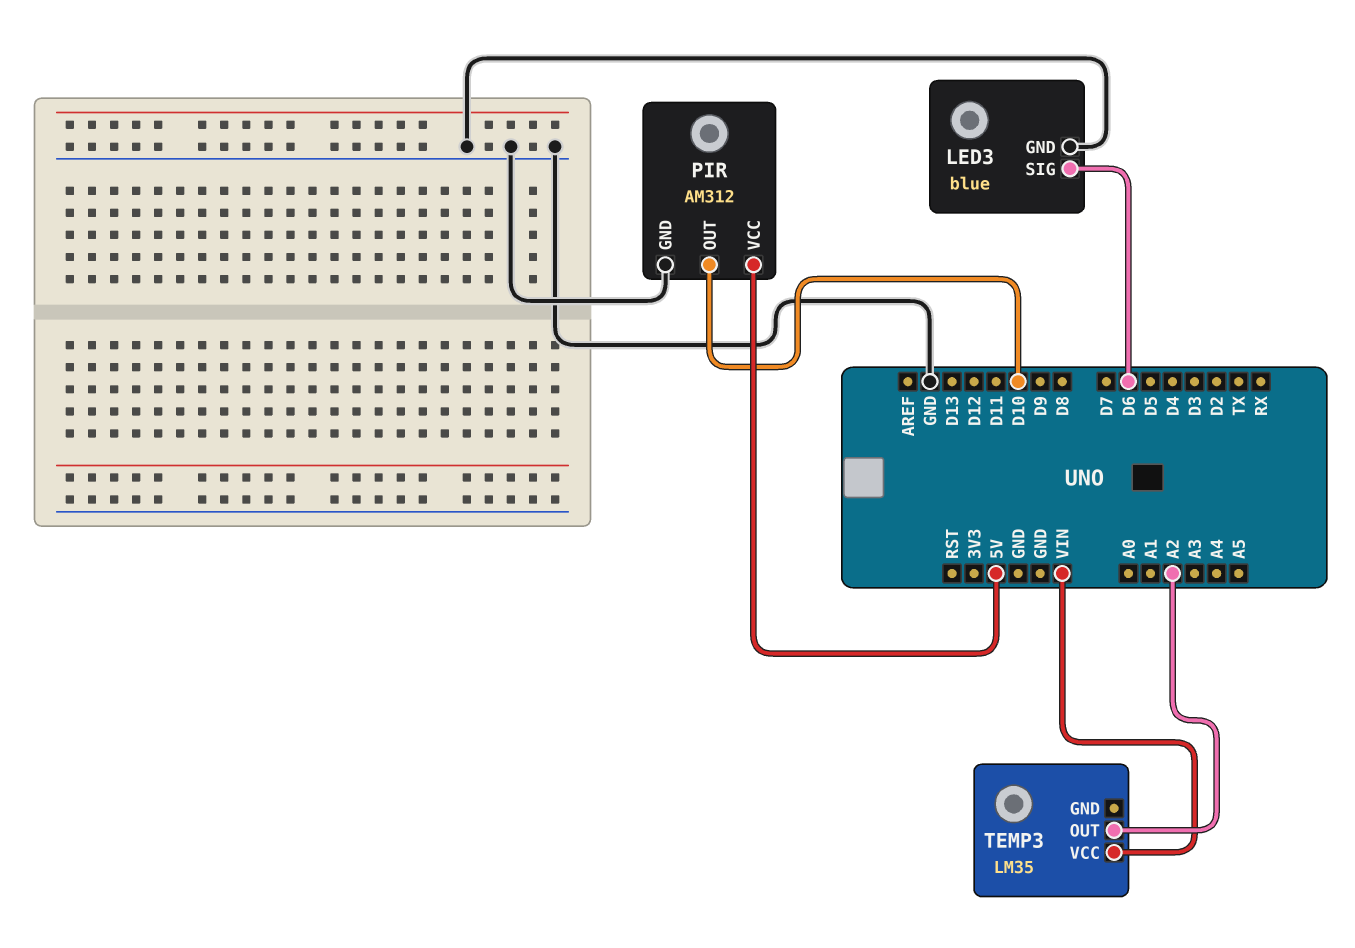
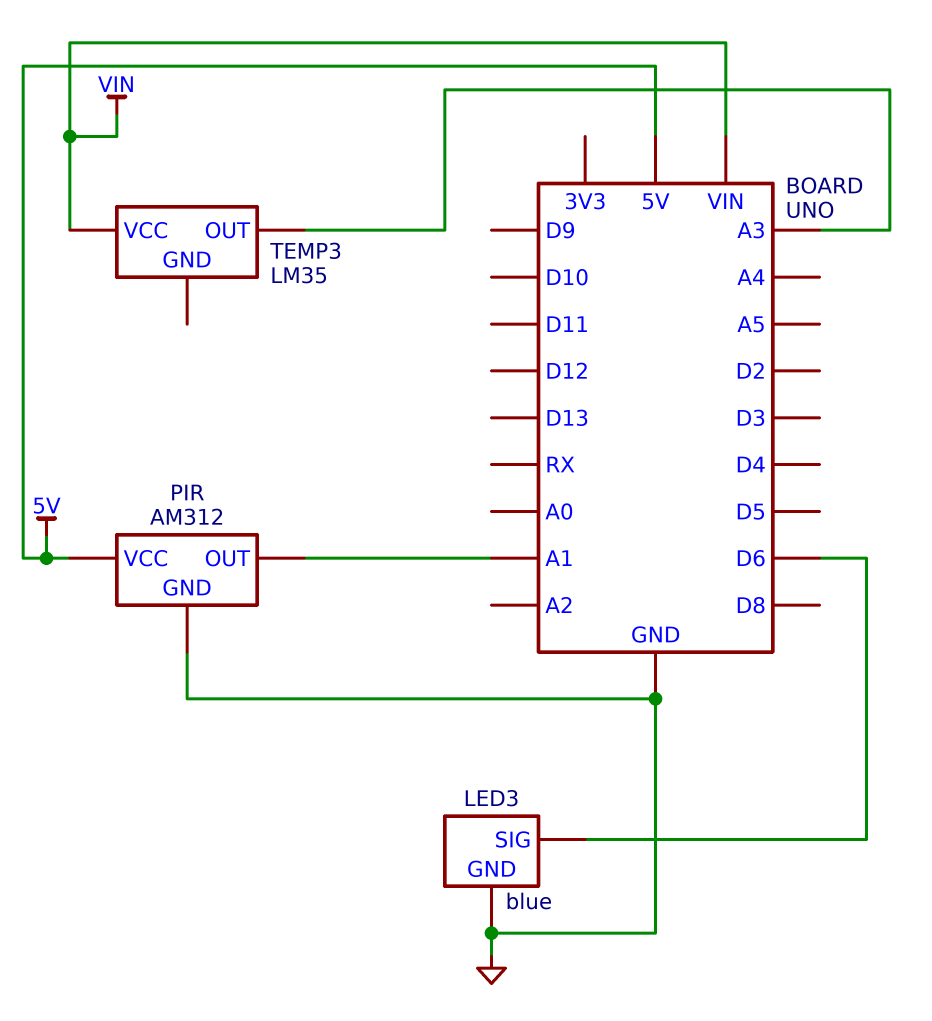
PIR pin OUT: D10 -> A1
TEMP3 pin OUT: A2 -> A3

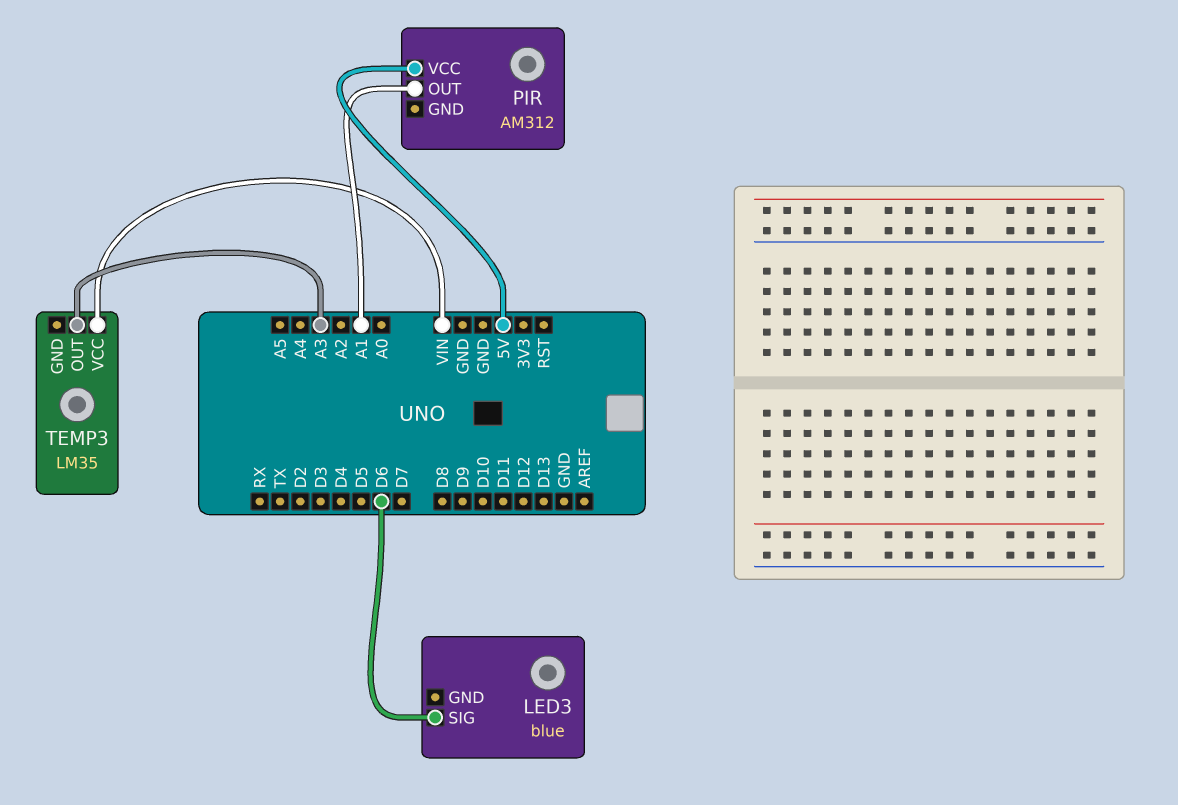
LED3 pin GND: GND -> none
PIR pin GND: GND -> none

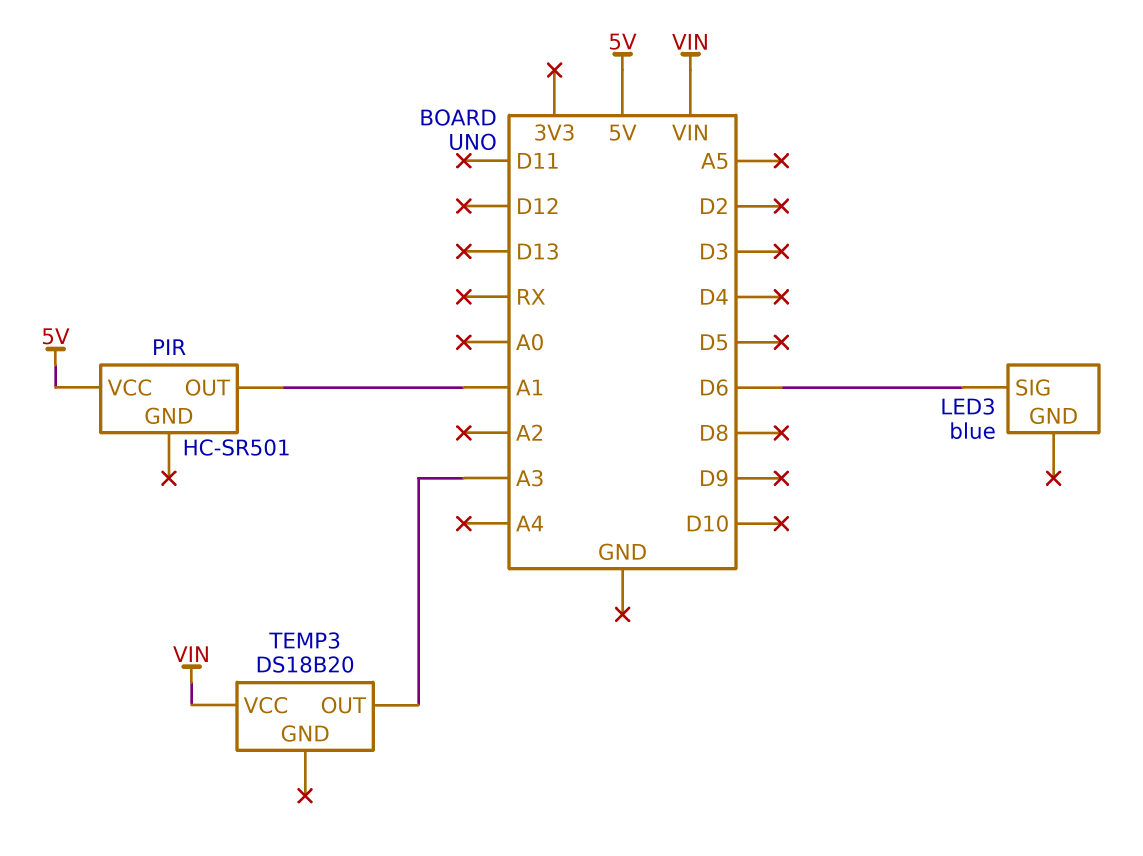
PIR: AM312 -> HC-SR501
TEMP3: LM35 -> DS18B20

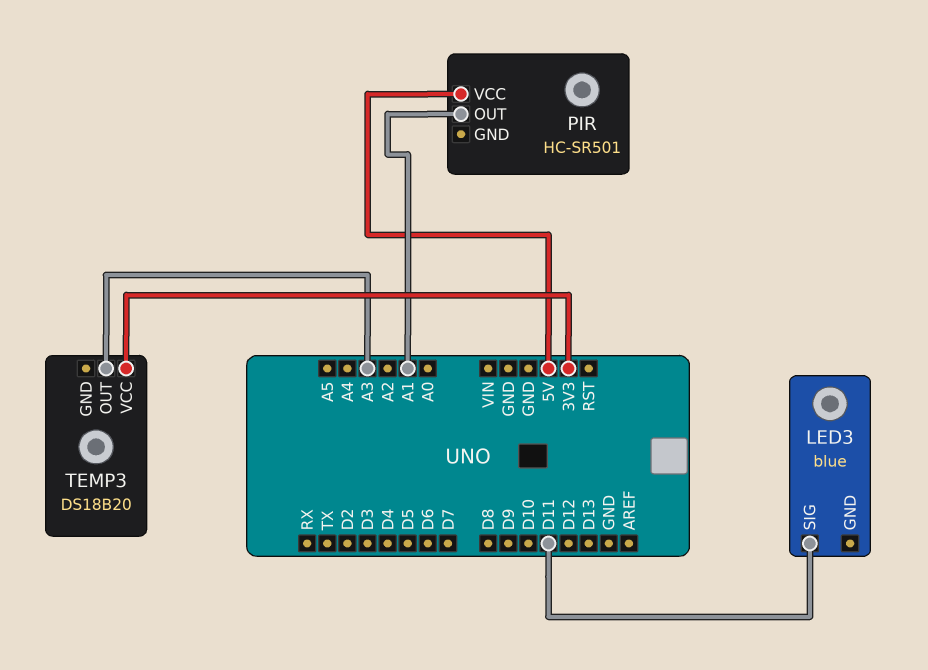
LED3 pin SIG: D6 -> D11
TEMP3 pin VCC: VIN -> 3V3

